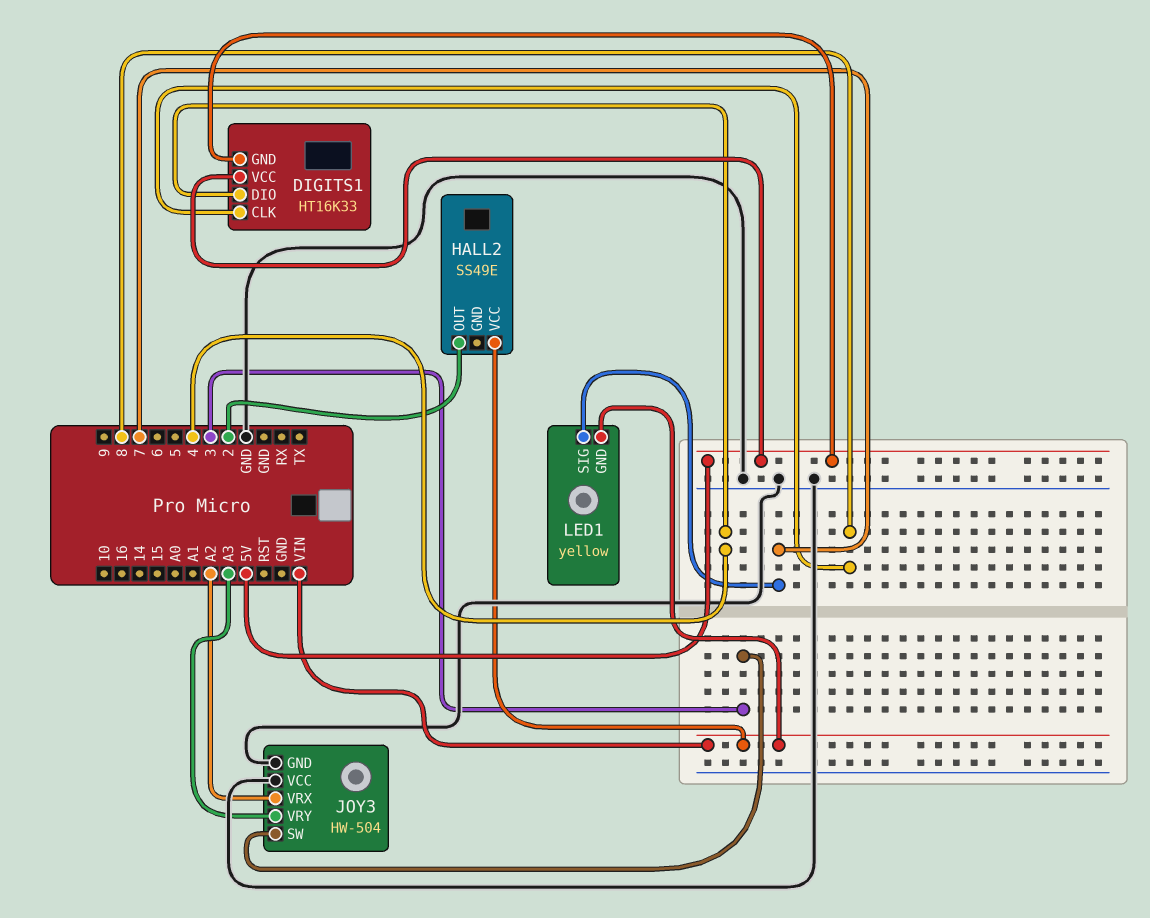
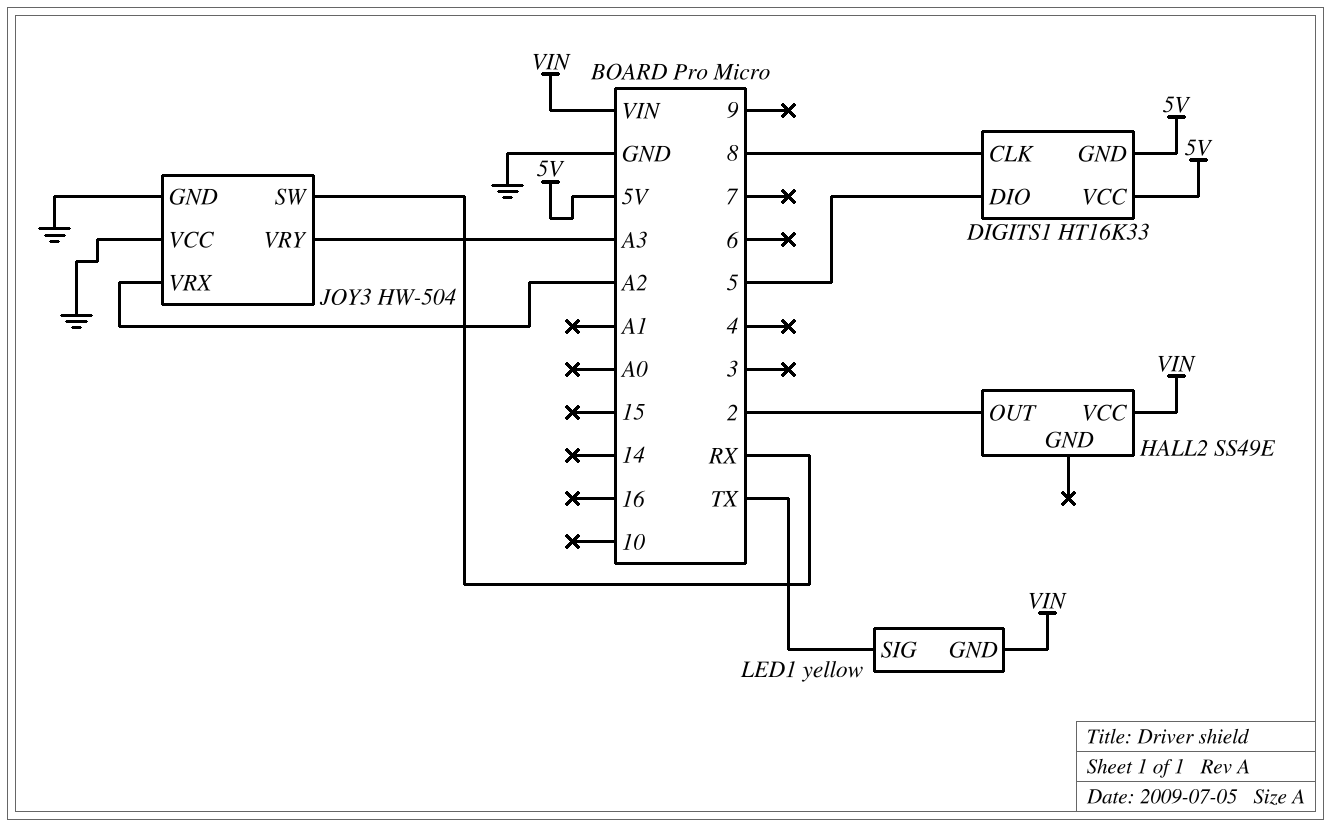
DIGITS1 pin DIO: 4 -> 5
JOY3 pin SW: 3 -> RX
LED1 pin SIG: 7 -> TX

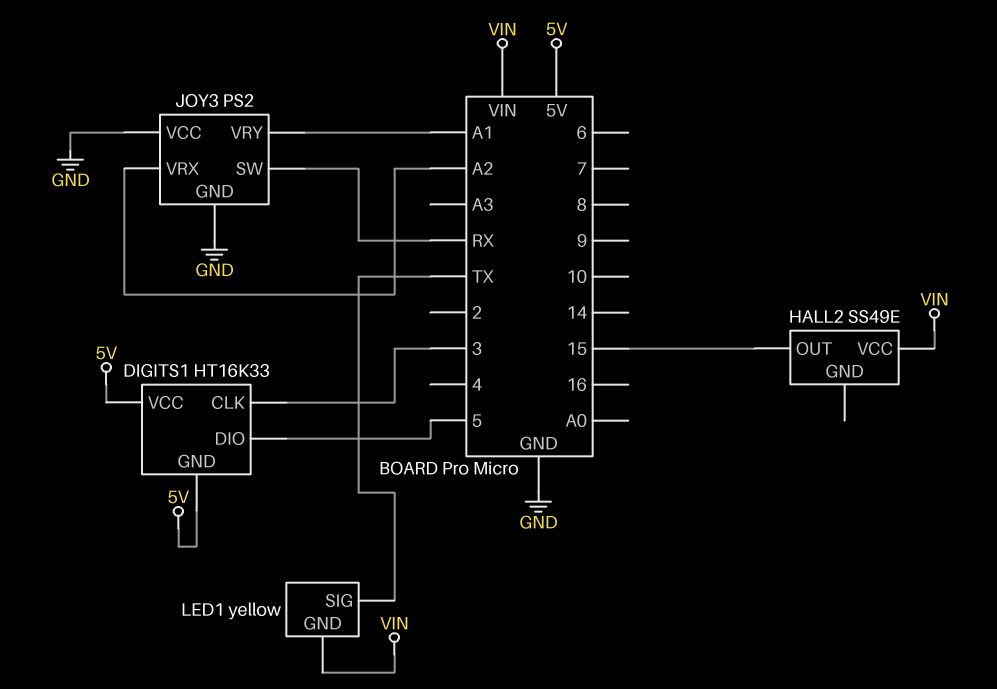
DIGITS1 pin CLK: 8 -> 3
HALL2 pin OUT: 2 -> 15
JOY3: HW-504 -> PS2
JOY3 pin VRY: A3 -> A1

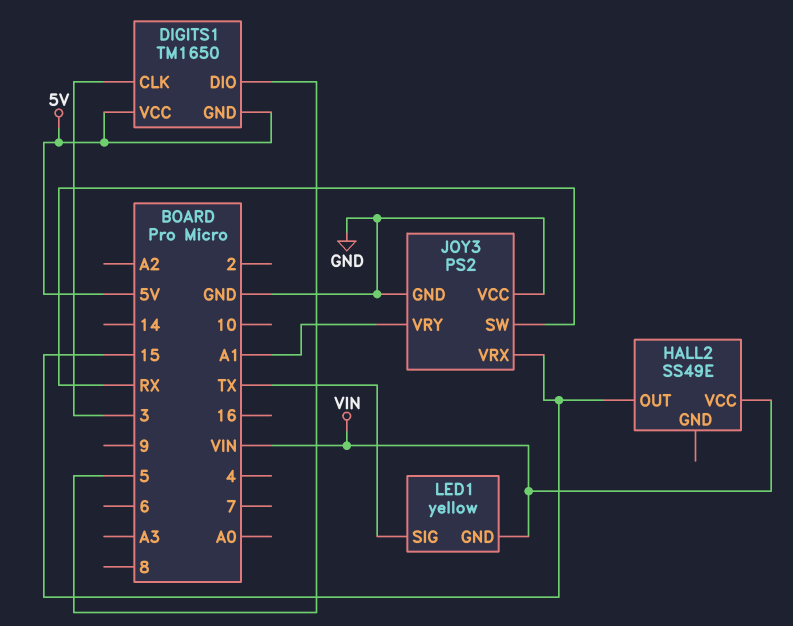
DIGITS1: HT16K33 -> TM1650
JOY3 pin VRX: A2 -> 15

